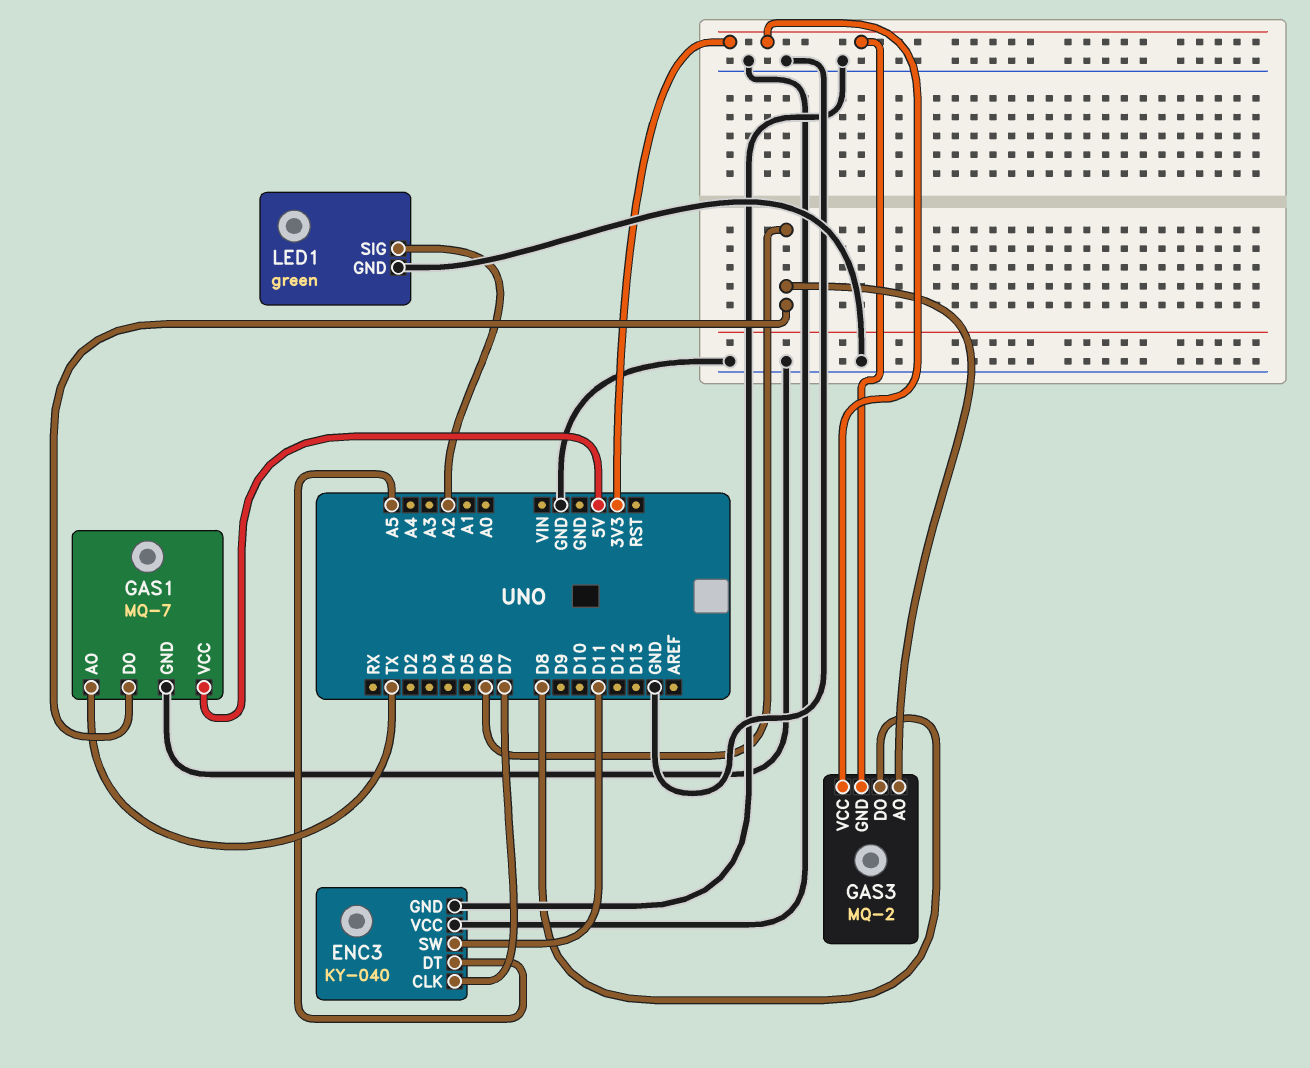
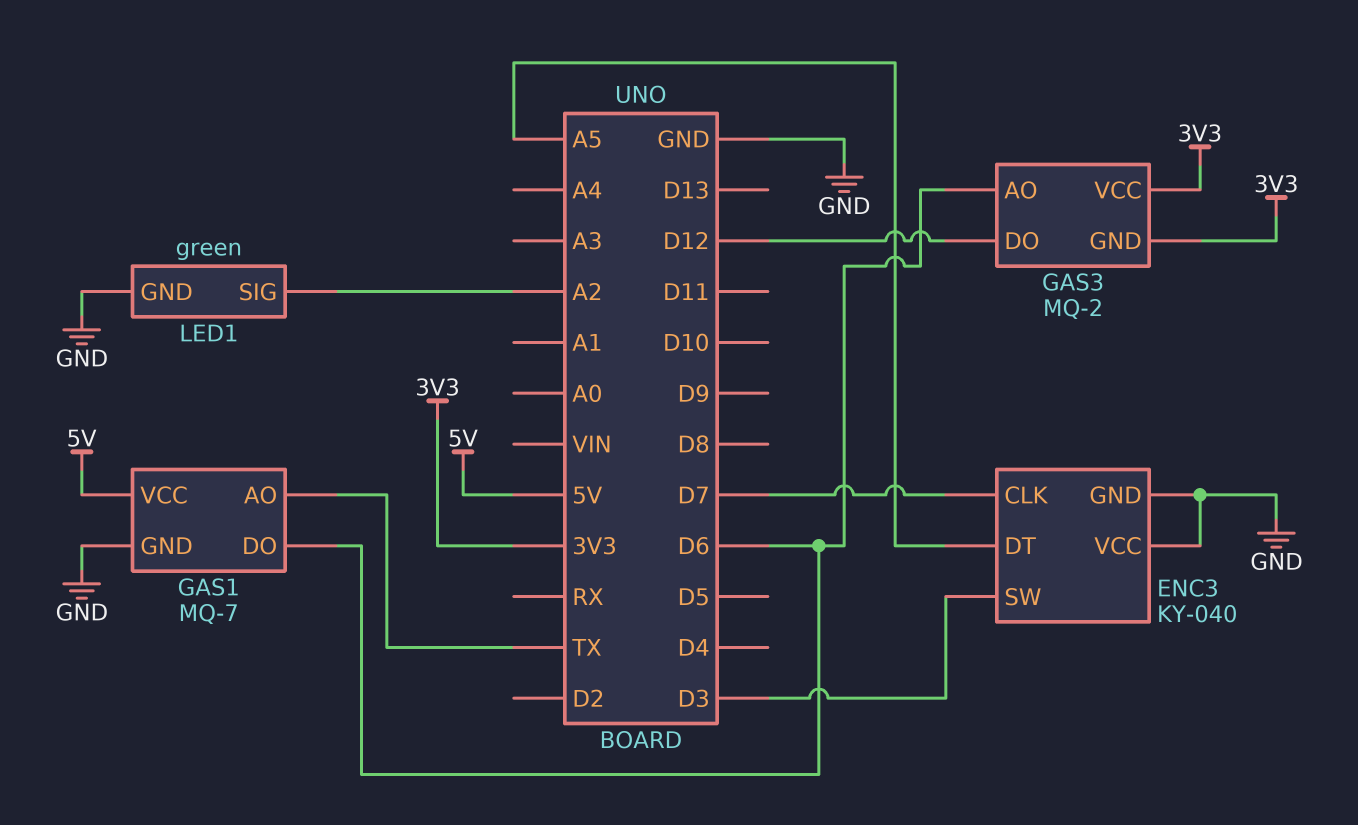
ENC3 pin SW: D11 -> D3
GAS3 pin DO: D8 -> D12

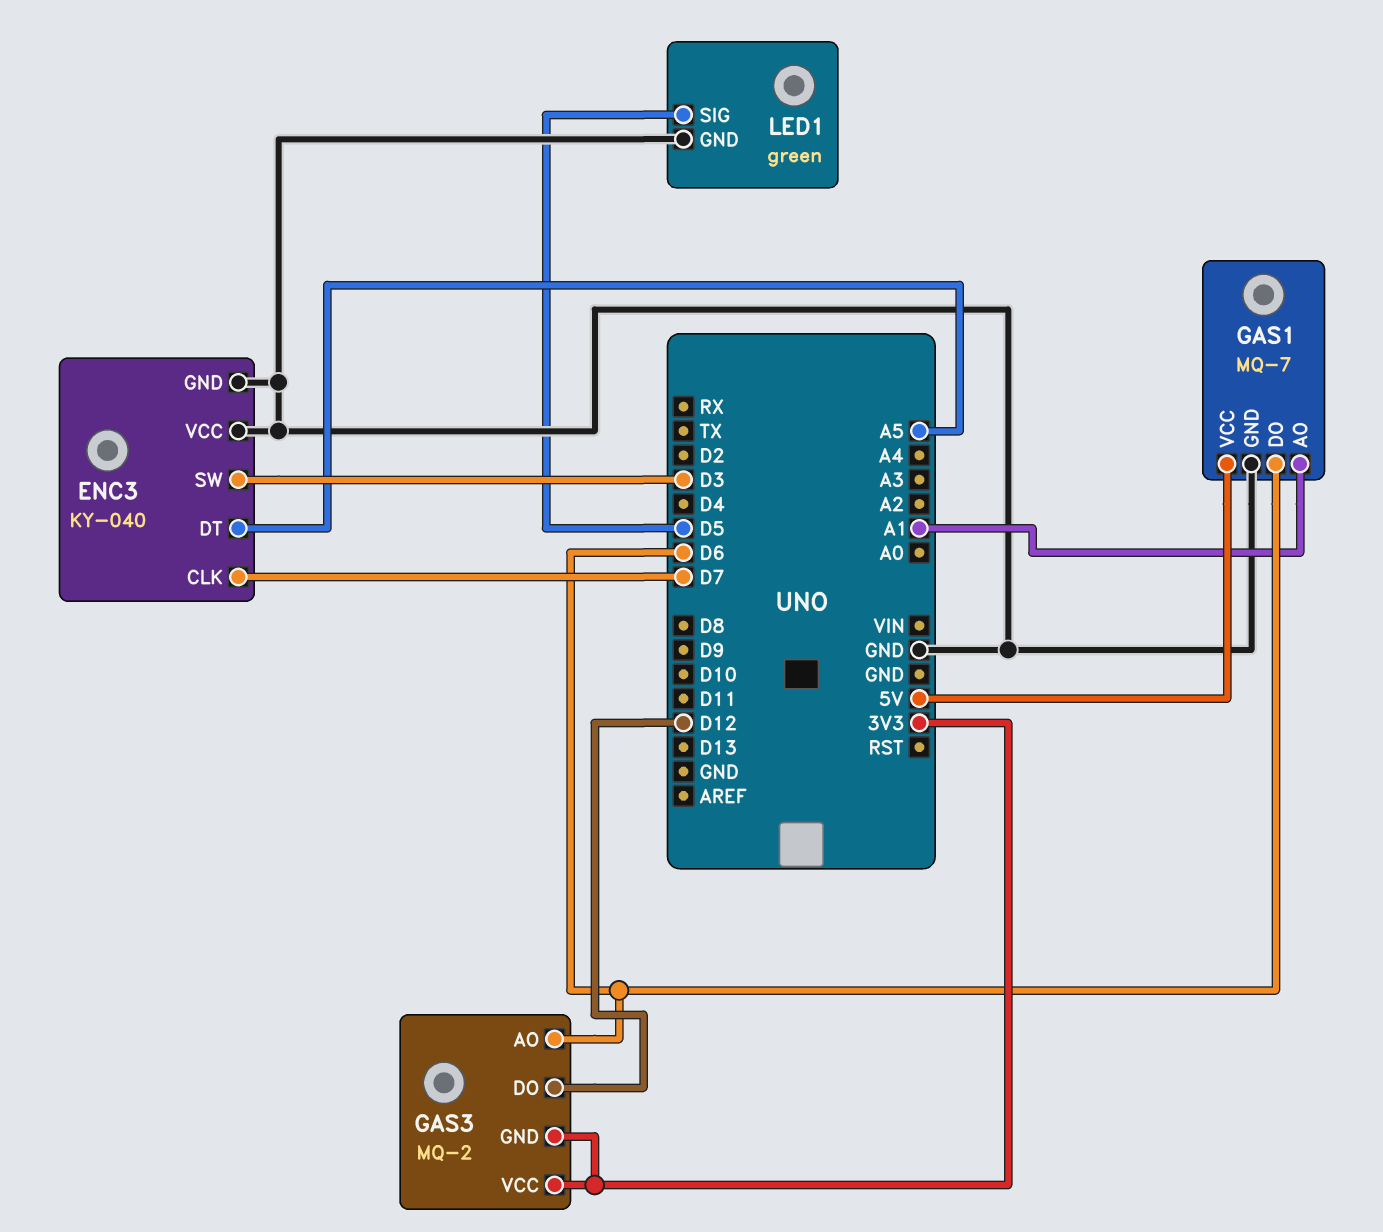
GAS1 pin AO: TX -> A1
LED1 pin SIG: A2 -> D5

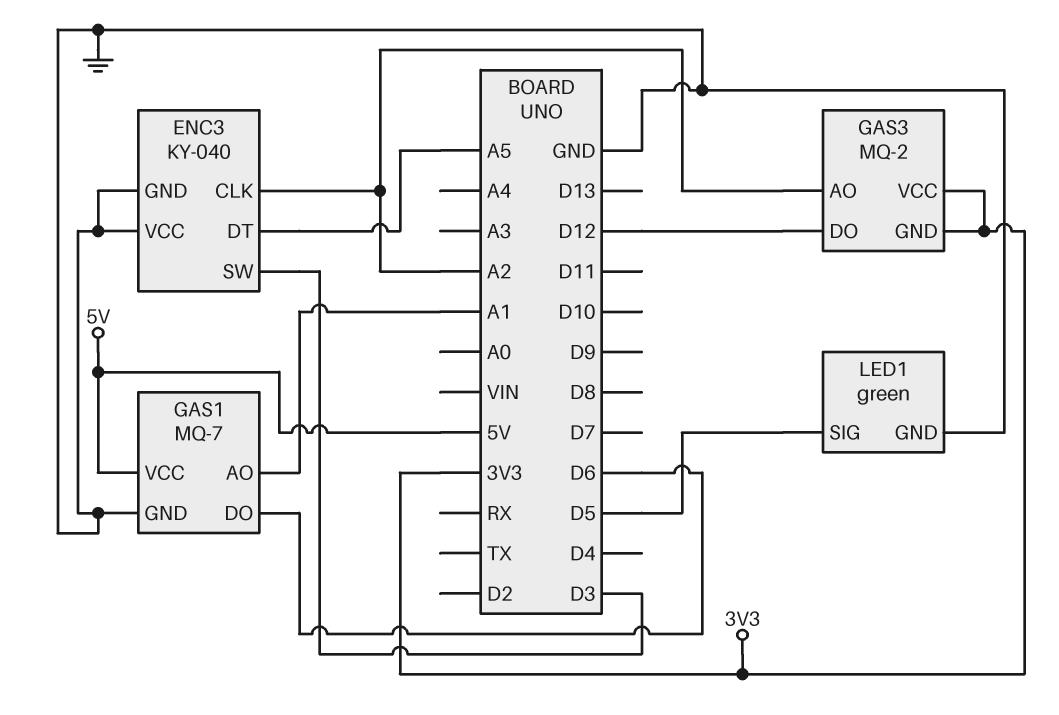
ENC3 pin CLK: D7 -> A2
GAS3 pin AO: D6 -> A2

